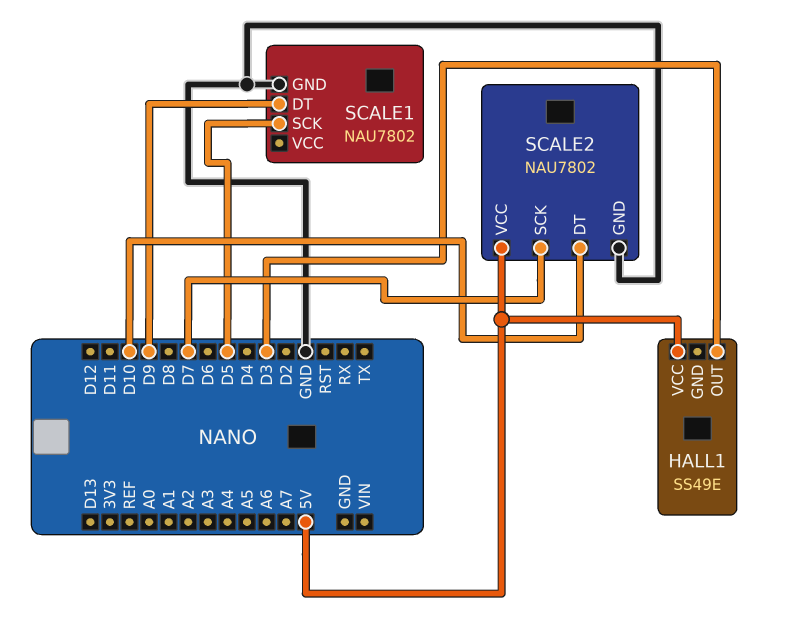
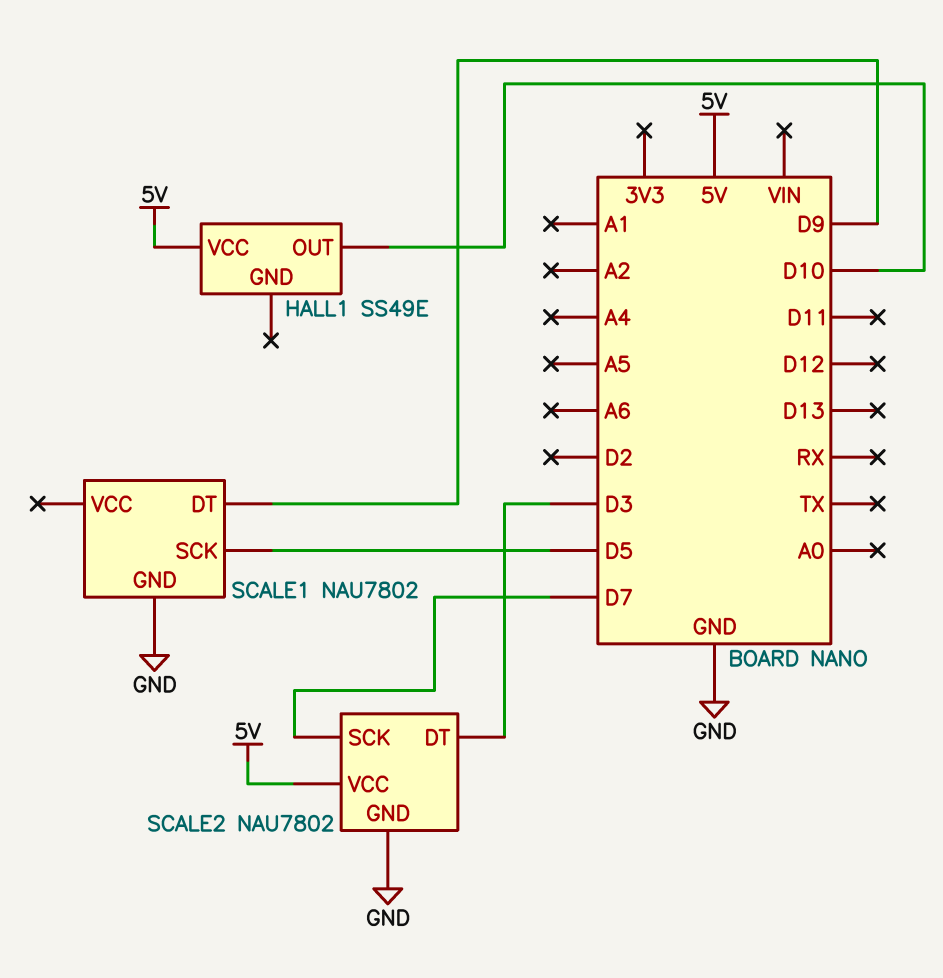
HALL1 pin OUT: D3 -> D10
SCALE2 pin DT: D10 -> D3

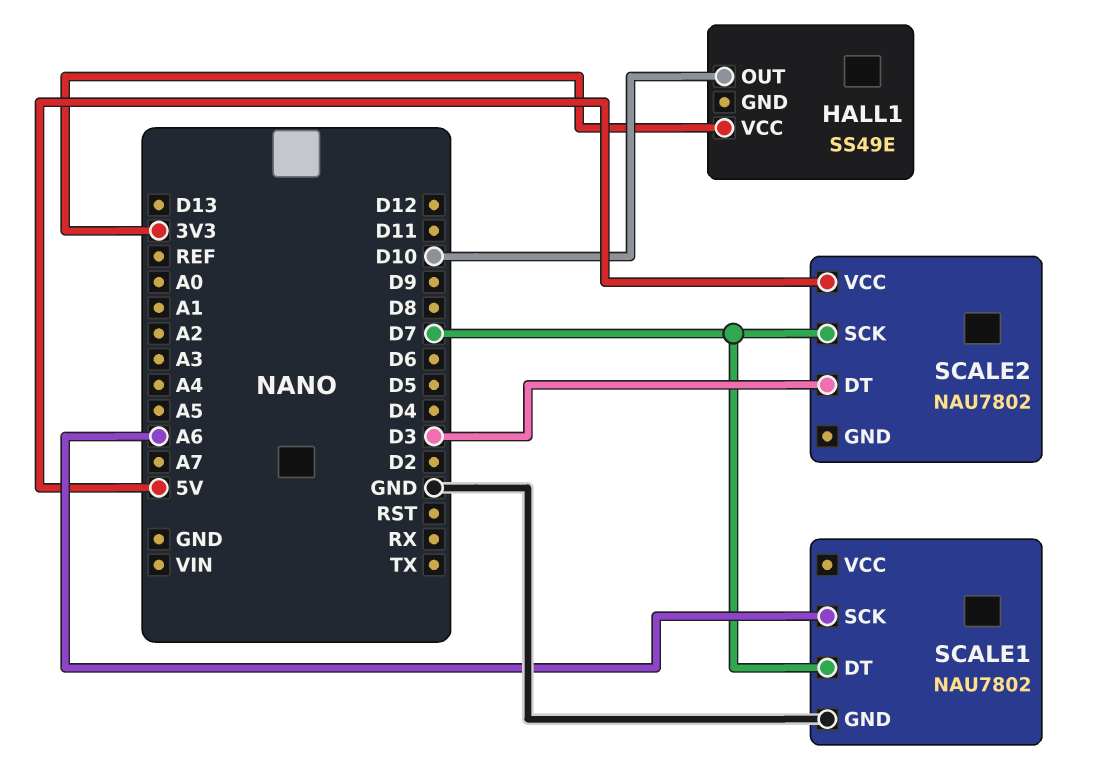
HALL1 pin VCC: 5V -> 3V3
SCALE1 pin DT: D9 -> D7
SCALE1 pin SCK: D5 -> A6
SCALE2 pin GND: GND -> none

